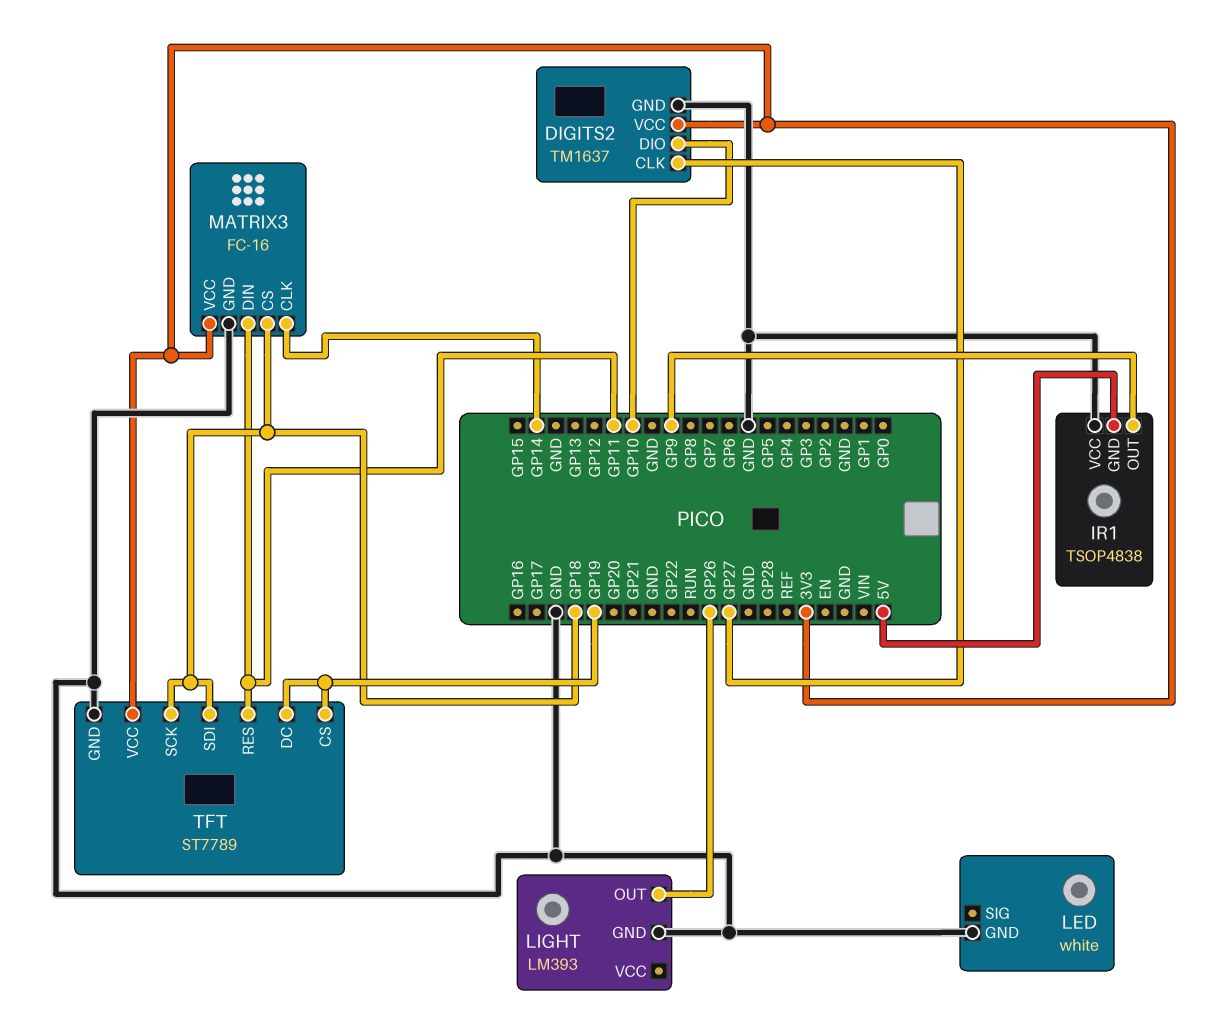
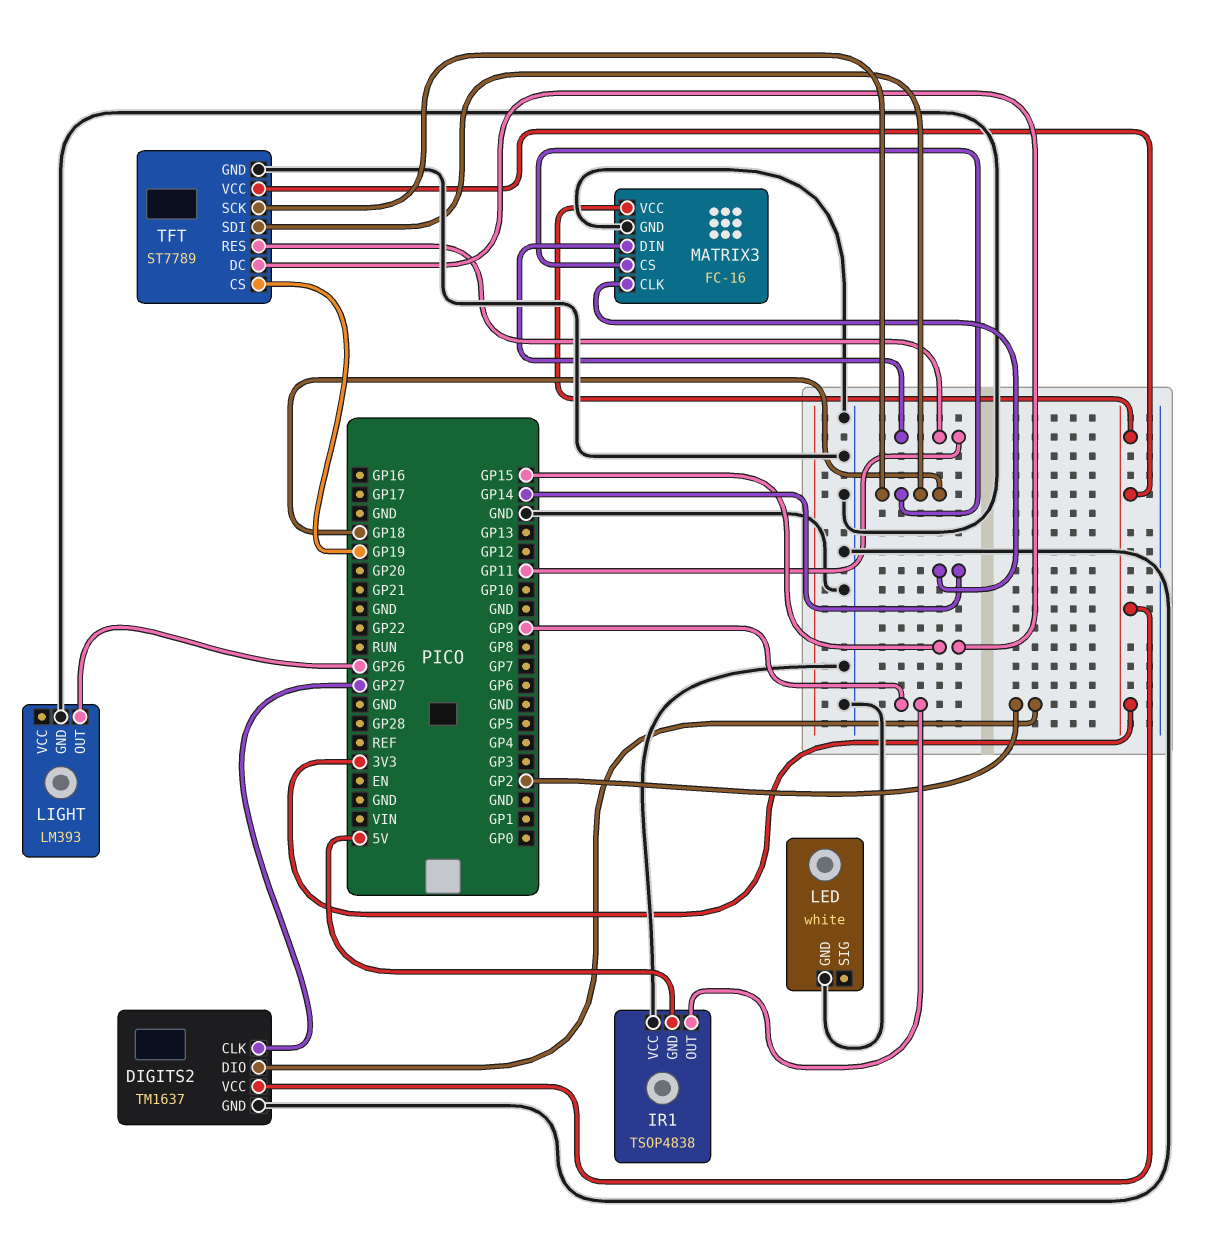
DIGITS2 pin DIO: GP10 -> GP2
TFT pin DC: GP19 -> GP15

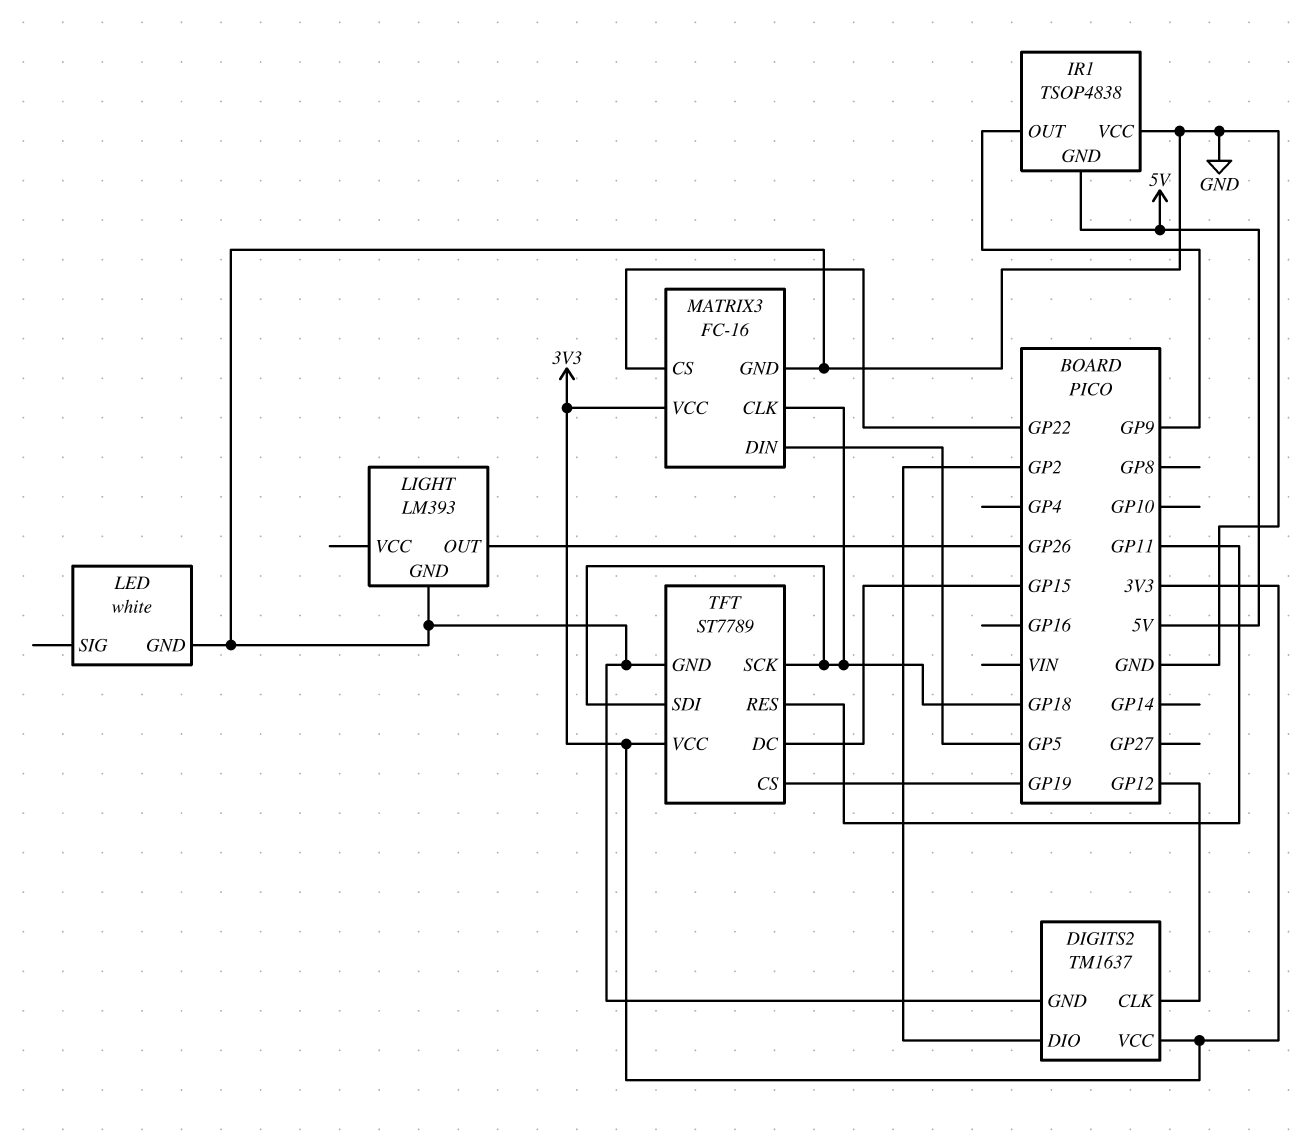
DIGITS2 pin CLK: GP27 -> GP12
MATRIX3 pin CLK: GP14 -> GP18
MATRIX3 pin CS: GP18 -> GP22
MATRIX3 pin DIN: GP11 -> GP5

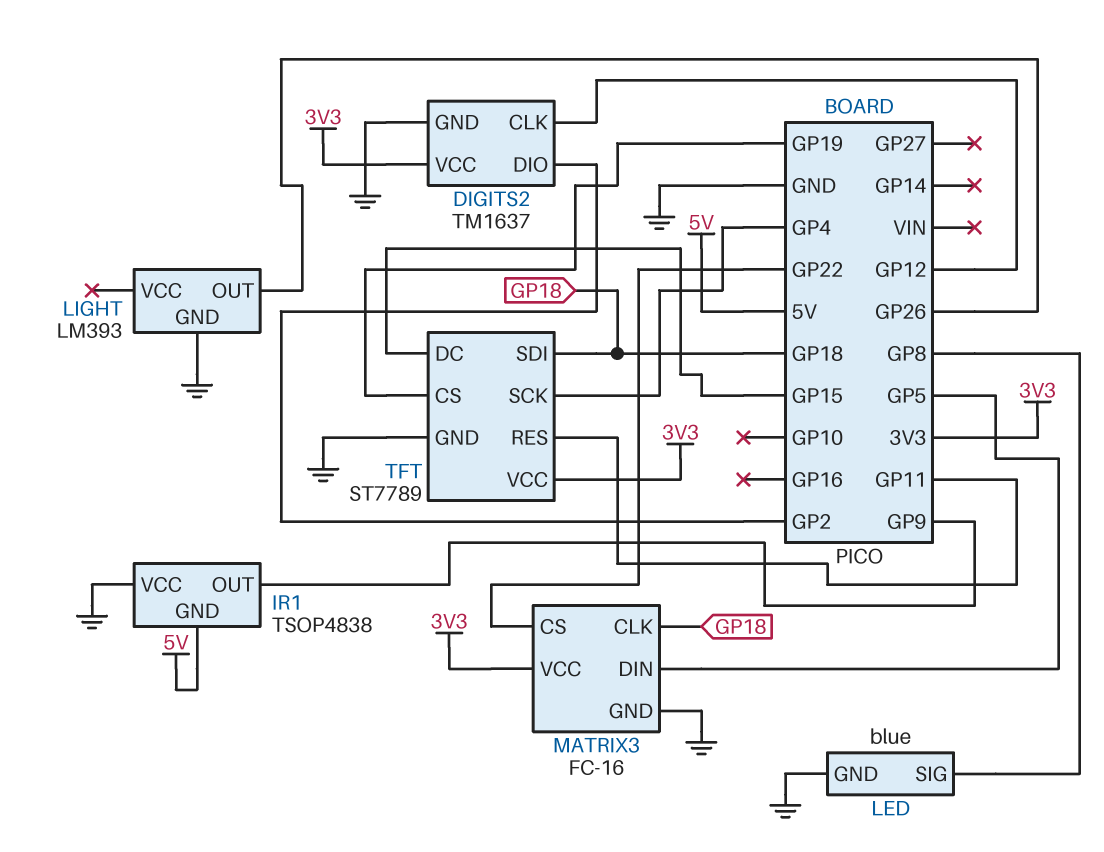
LED: white -> blue
LED pin SIG: none -> GP8
TFT pin SCK: GP18 -> GP4

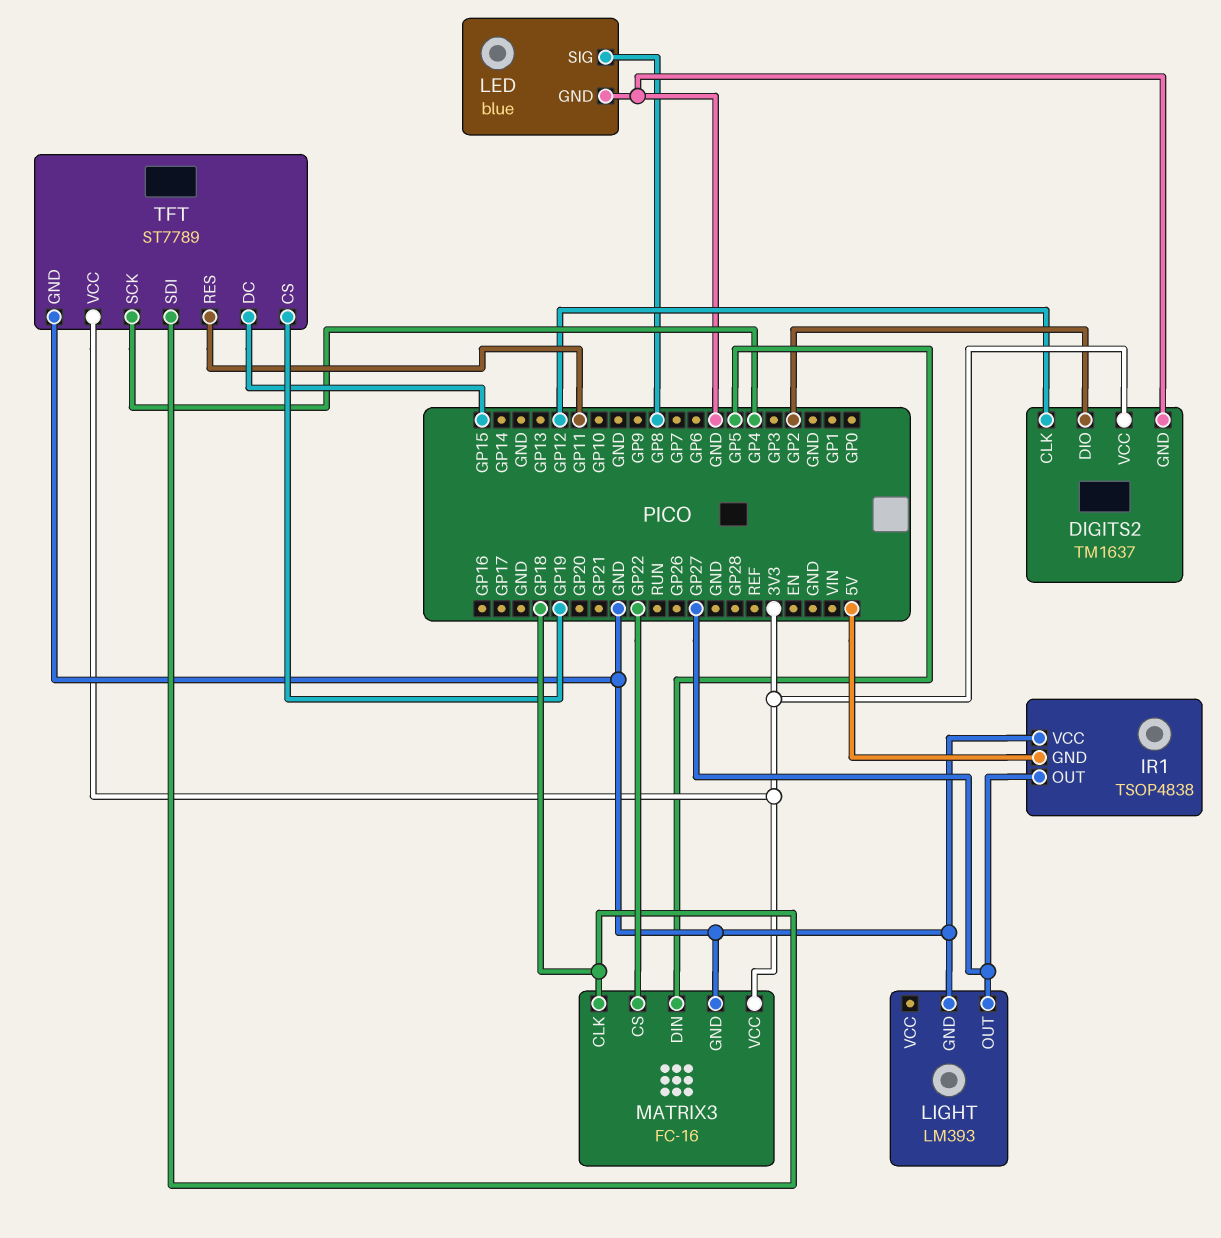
IR1 pin OUT: GP9 -> GP27
LIGHT pin OUT: GP26 -> GP27

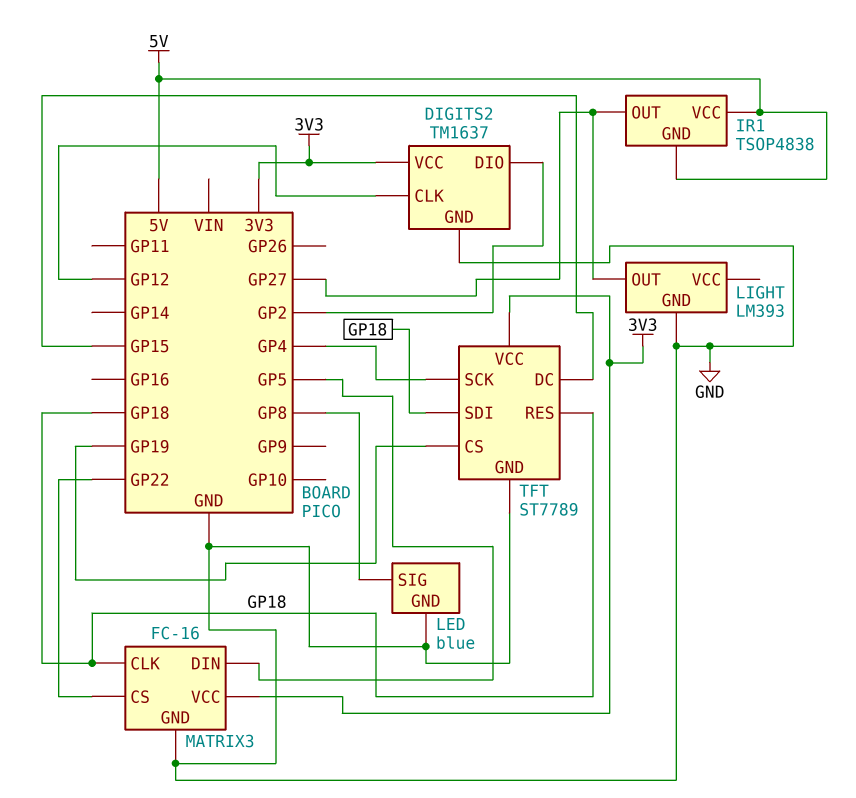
IR1 pin VCC: GND -> 5V
TFT pin RES: GP11 -> GP18

